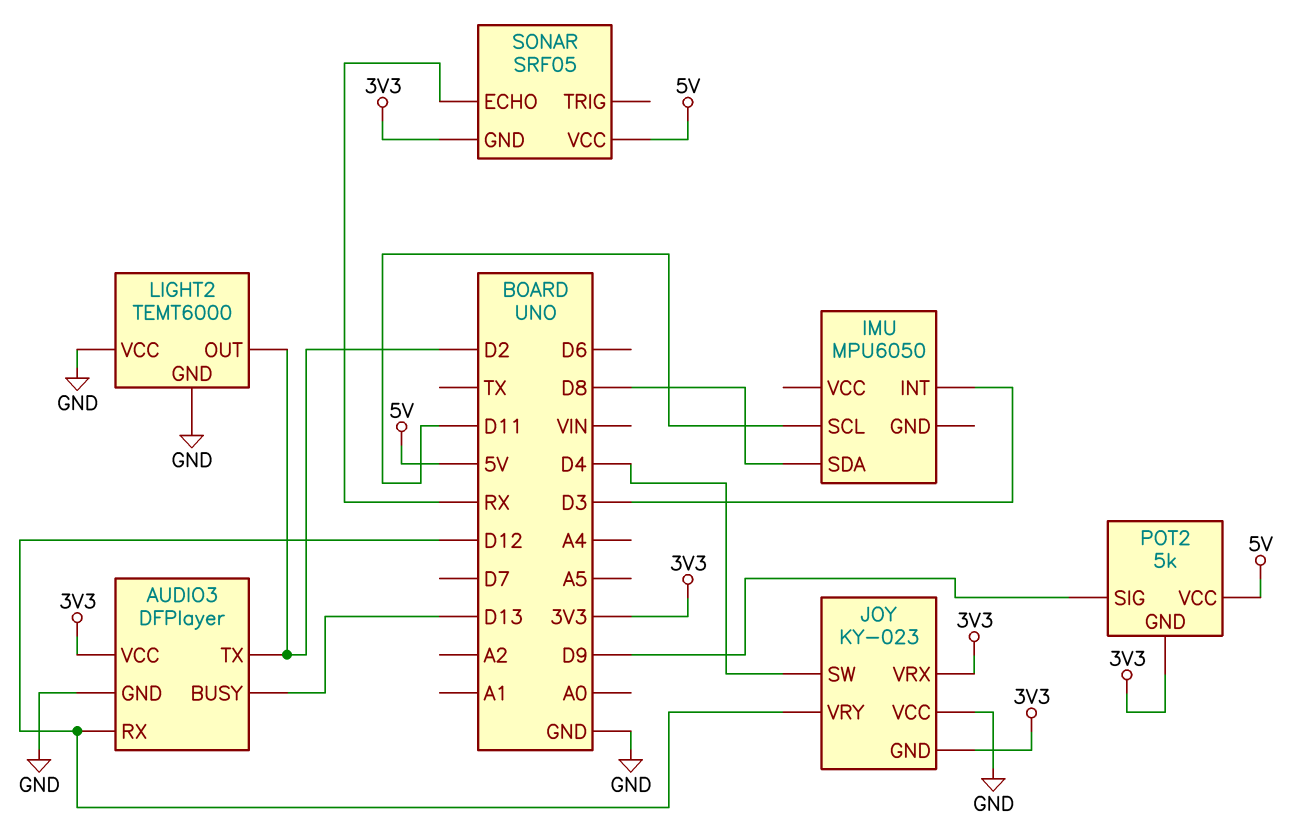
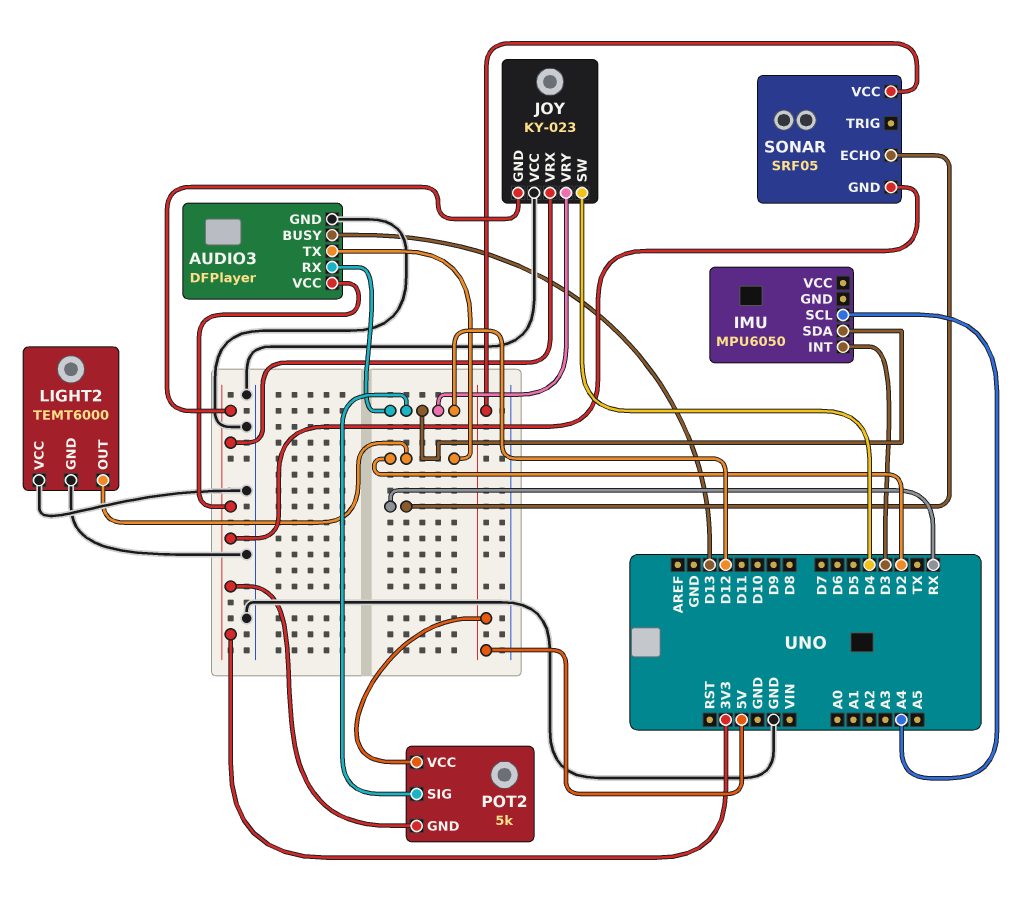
IMU pin SCL: D11 -> A4
IMU pin SDA: D8 -> D12
POT2 pin SIG: D9 -> D12

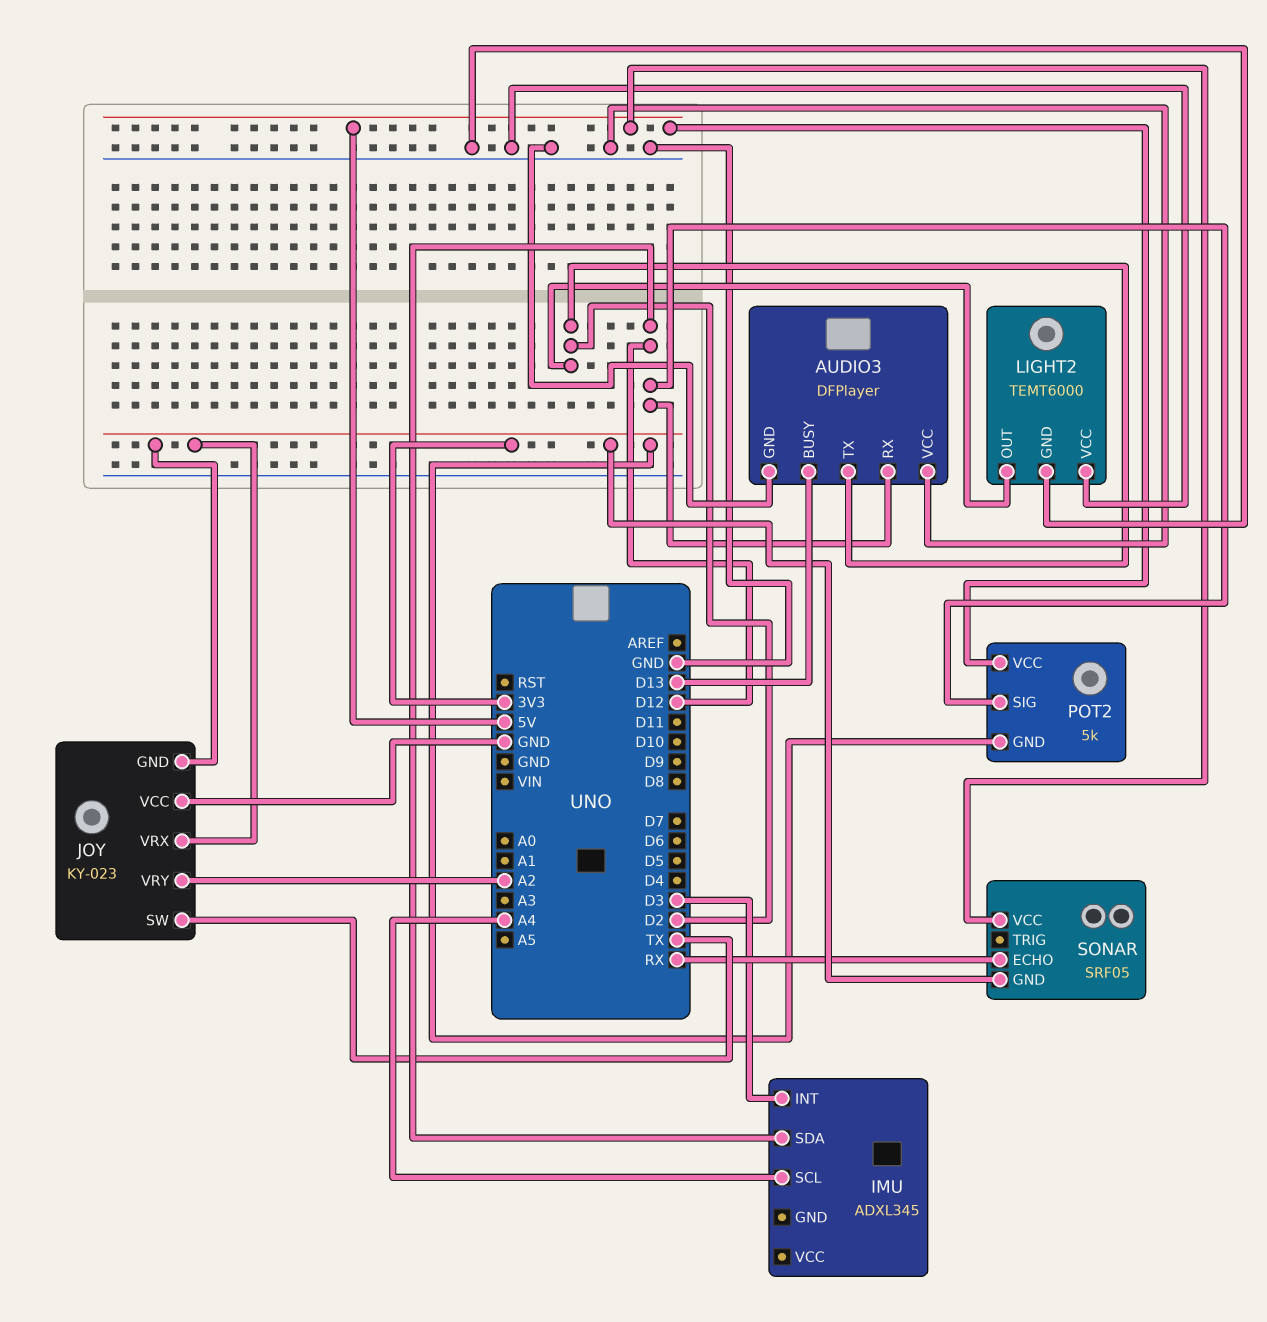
AUDIO3 pin VCC: 3V3 -> GND
IMU: MPU6050 -> ADXL345
JOY pin SW: D4 -> TX
JOY pin VRY: D12 -> A2

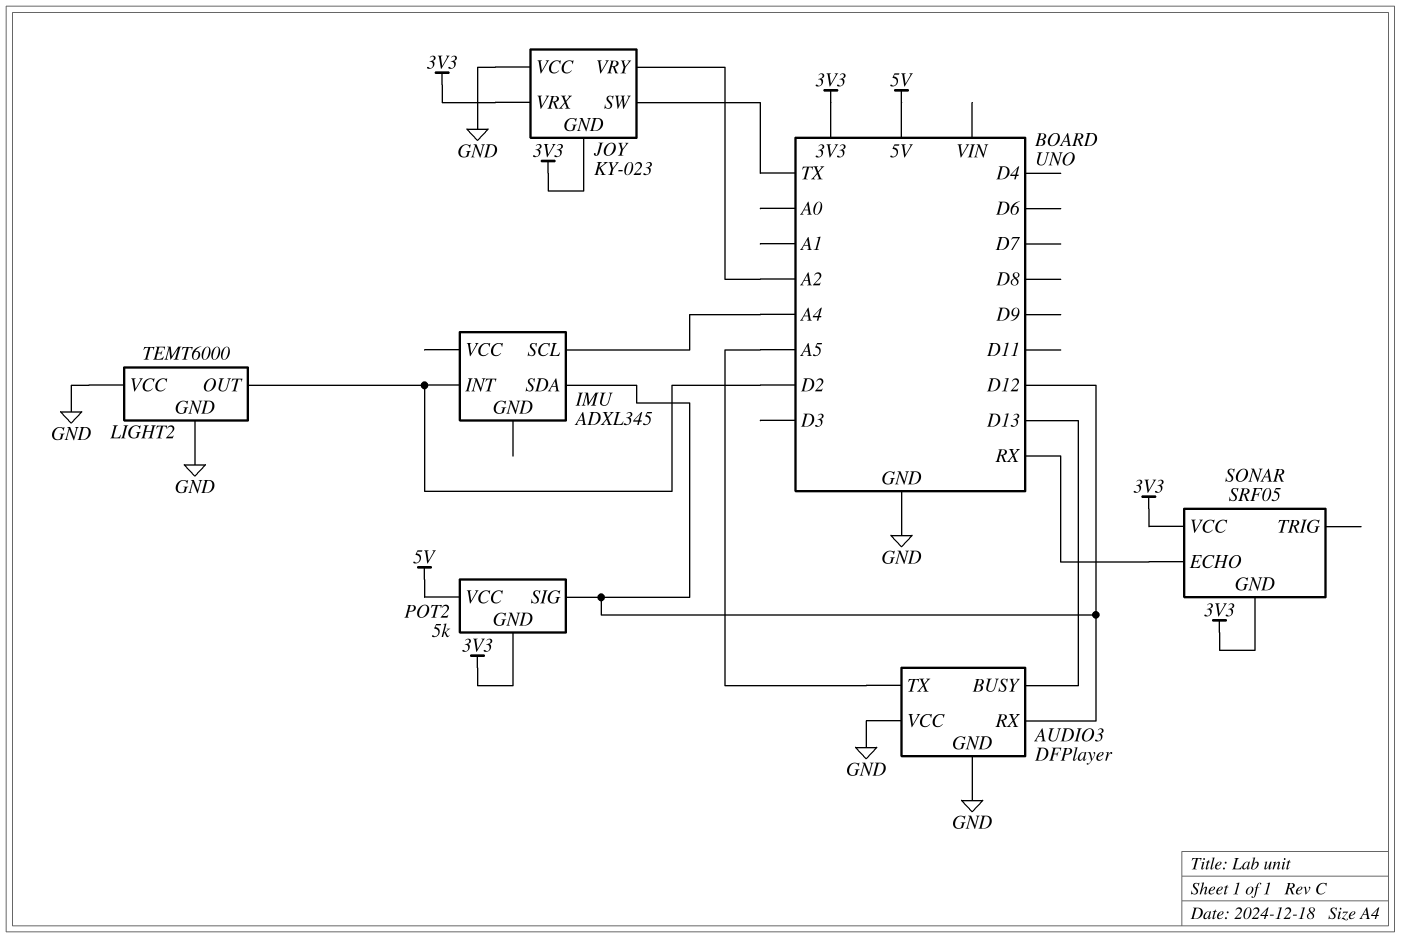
AUDIO3 pin TX: D2 -> A5
IMU pin INT: D3 -> D2
SONAR pin VCC: 5V -> 3V3

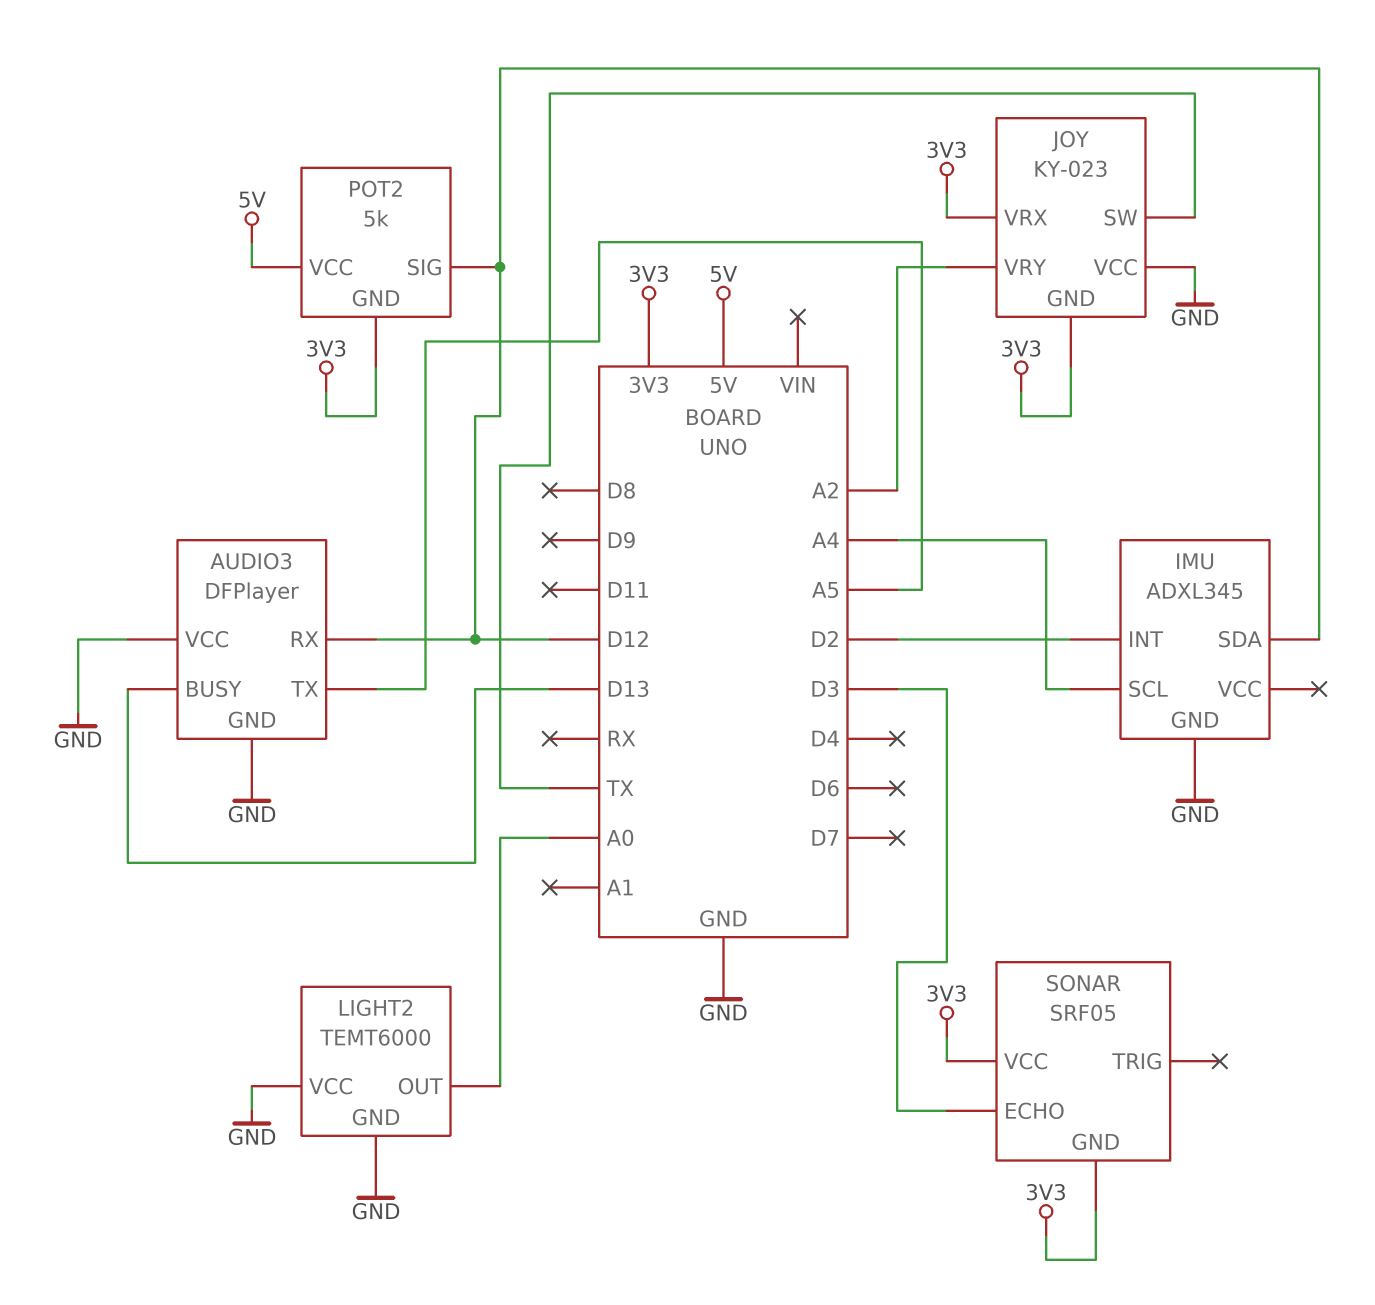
IMU pin GND: none -> GND
LIGHT2 pin OUT: D2 -> A0
SONAR pin ECHO: RX -> D3

